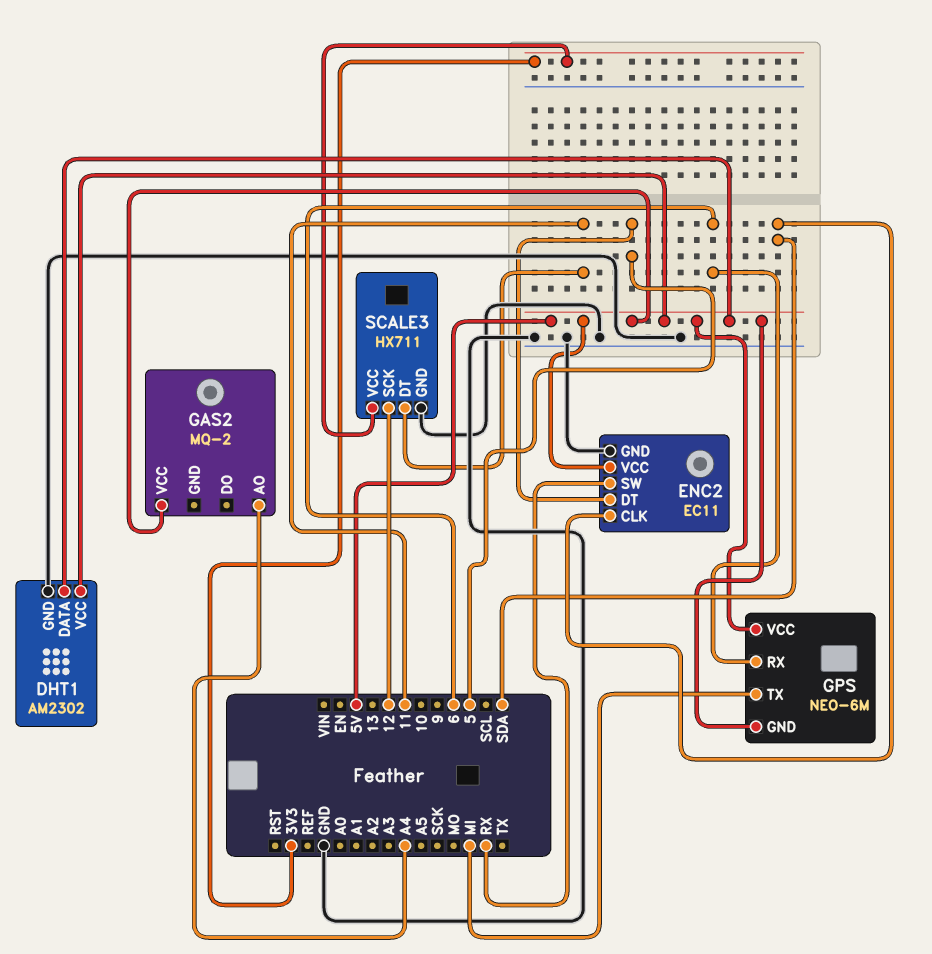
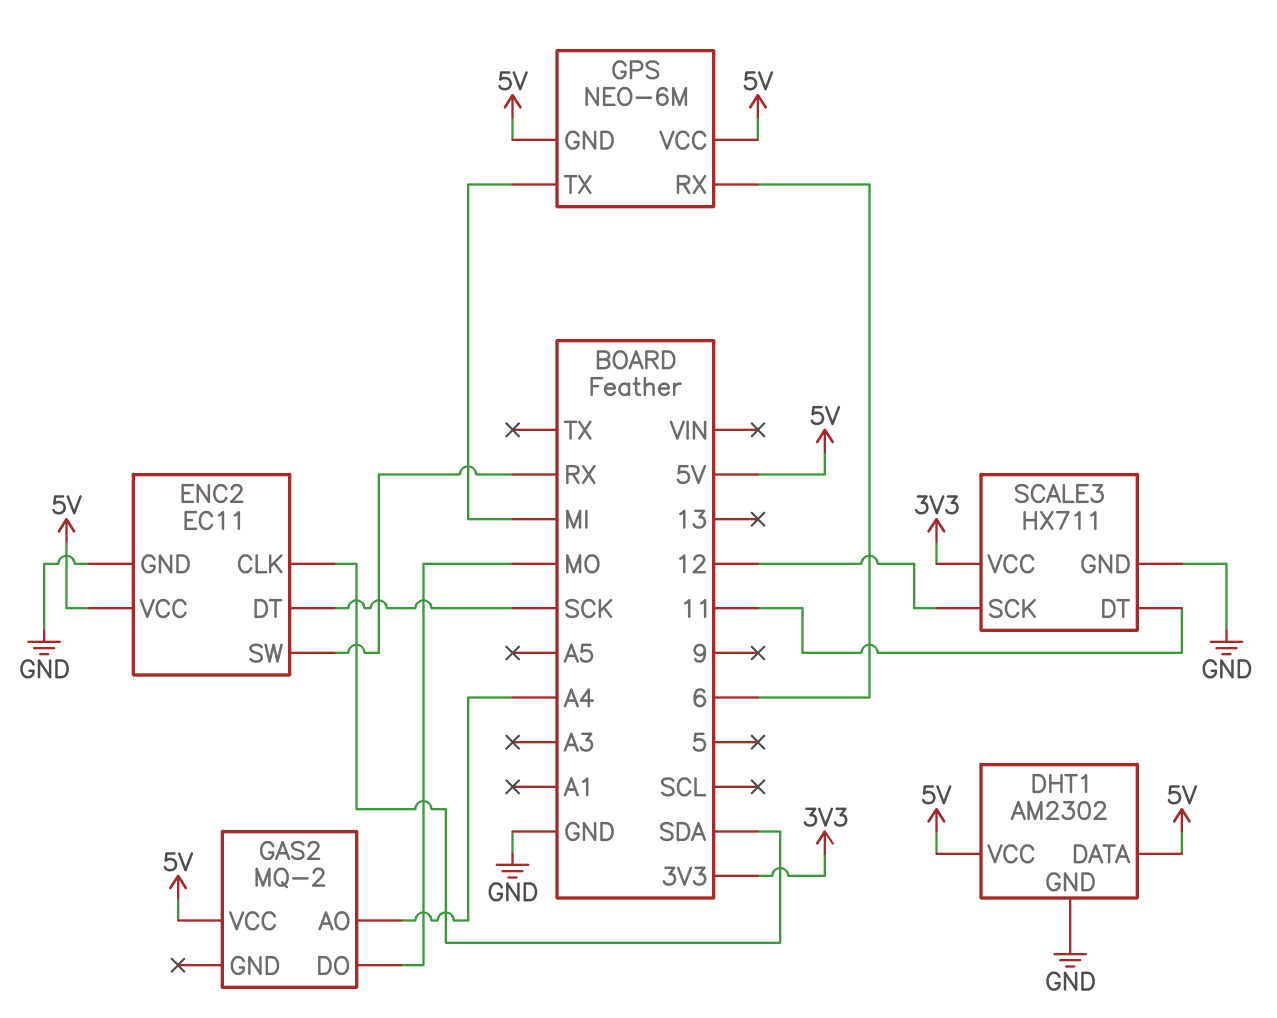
ENC2 pin DT: 5 -> SCK
GAS2 pin DO: none -> MO

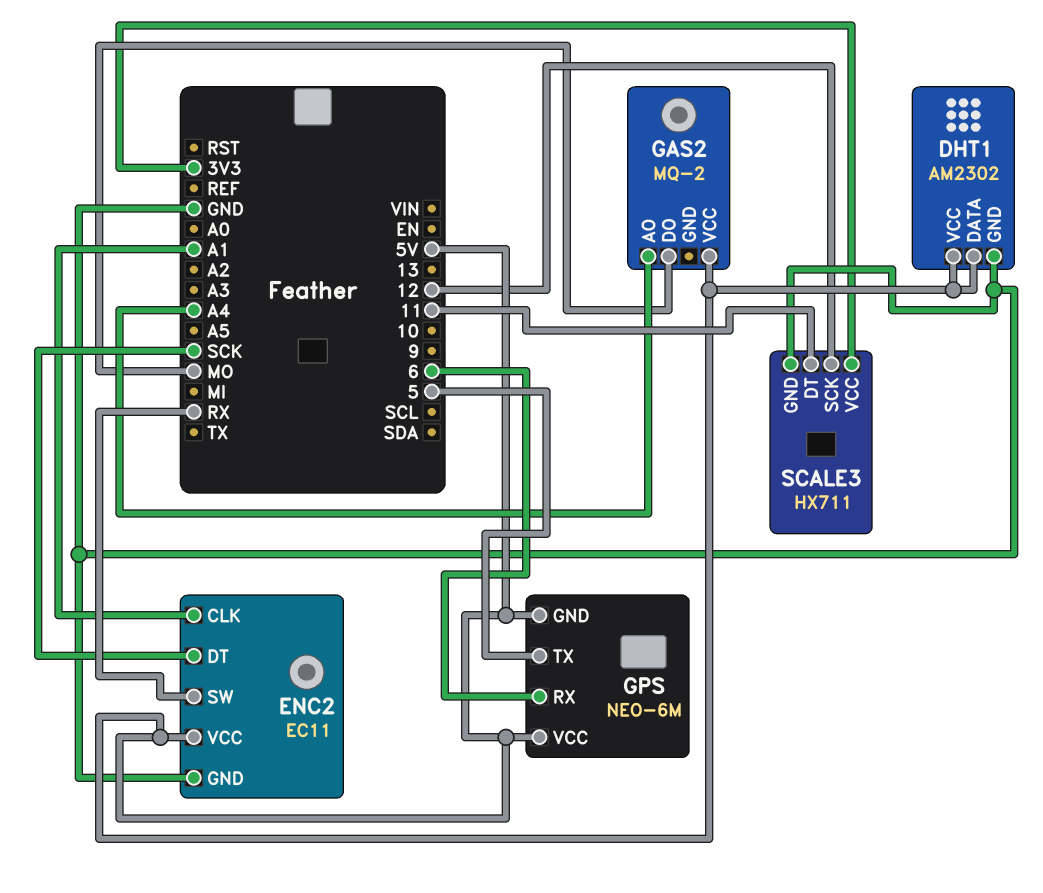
ENC2 pin CLK: SDA -> A1
GPS pin TX: MI -> 5

